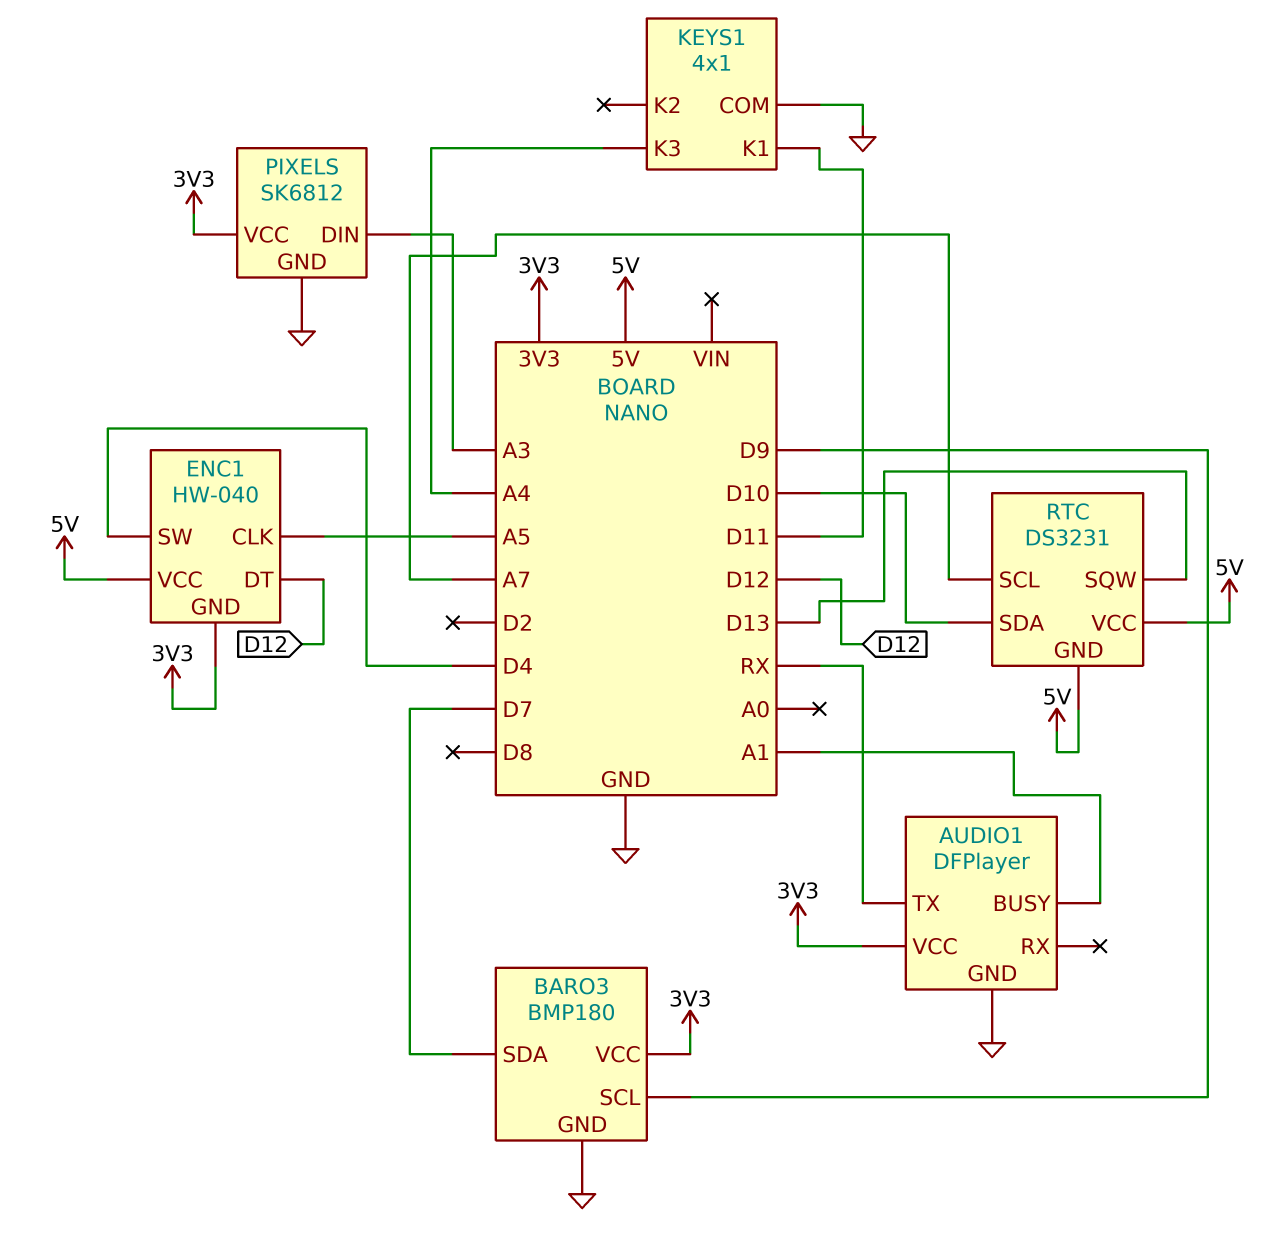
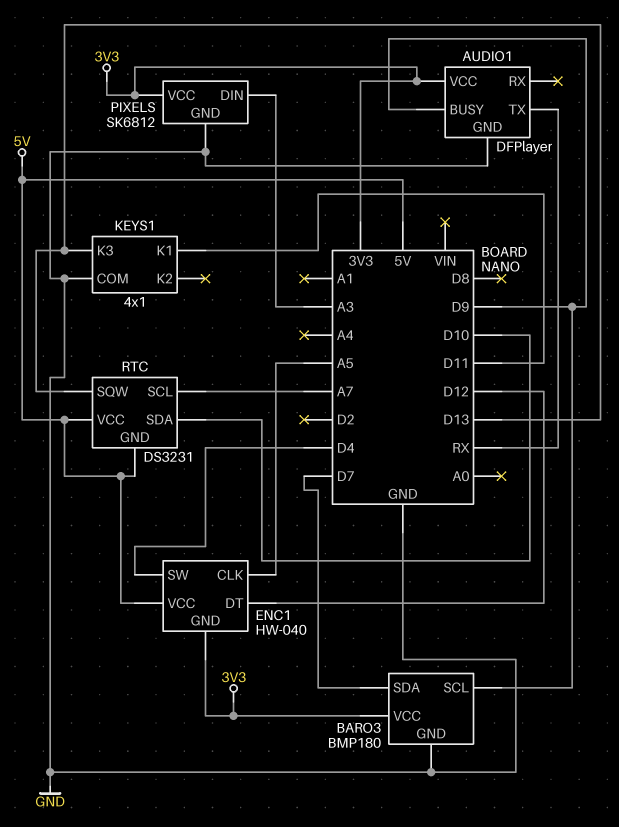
AUDIO1 pin BUSY: A1 -> D9
KEYS1 pin K3: A4 -> D13

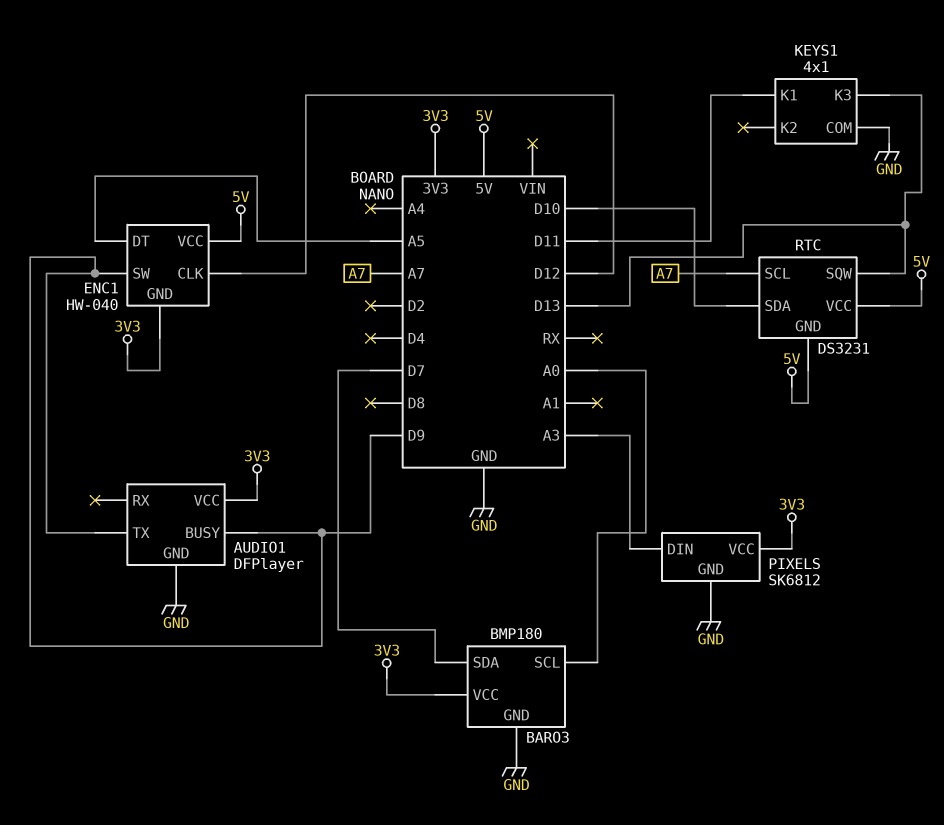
AUDIO1 pin TX: RX -> D9
BARO3 pin SCL: D9 -> A0
ENC1 pin CLK: A5 -> D12
ENC1 pin DT: D12 -> A5
ENC1 pin SW: D4 -> D9

